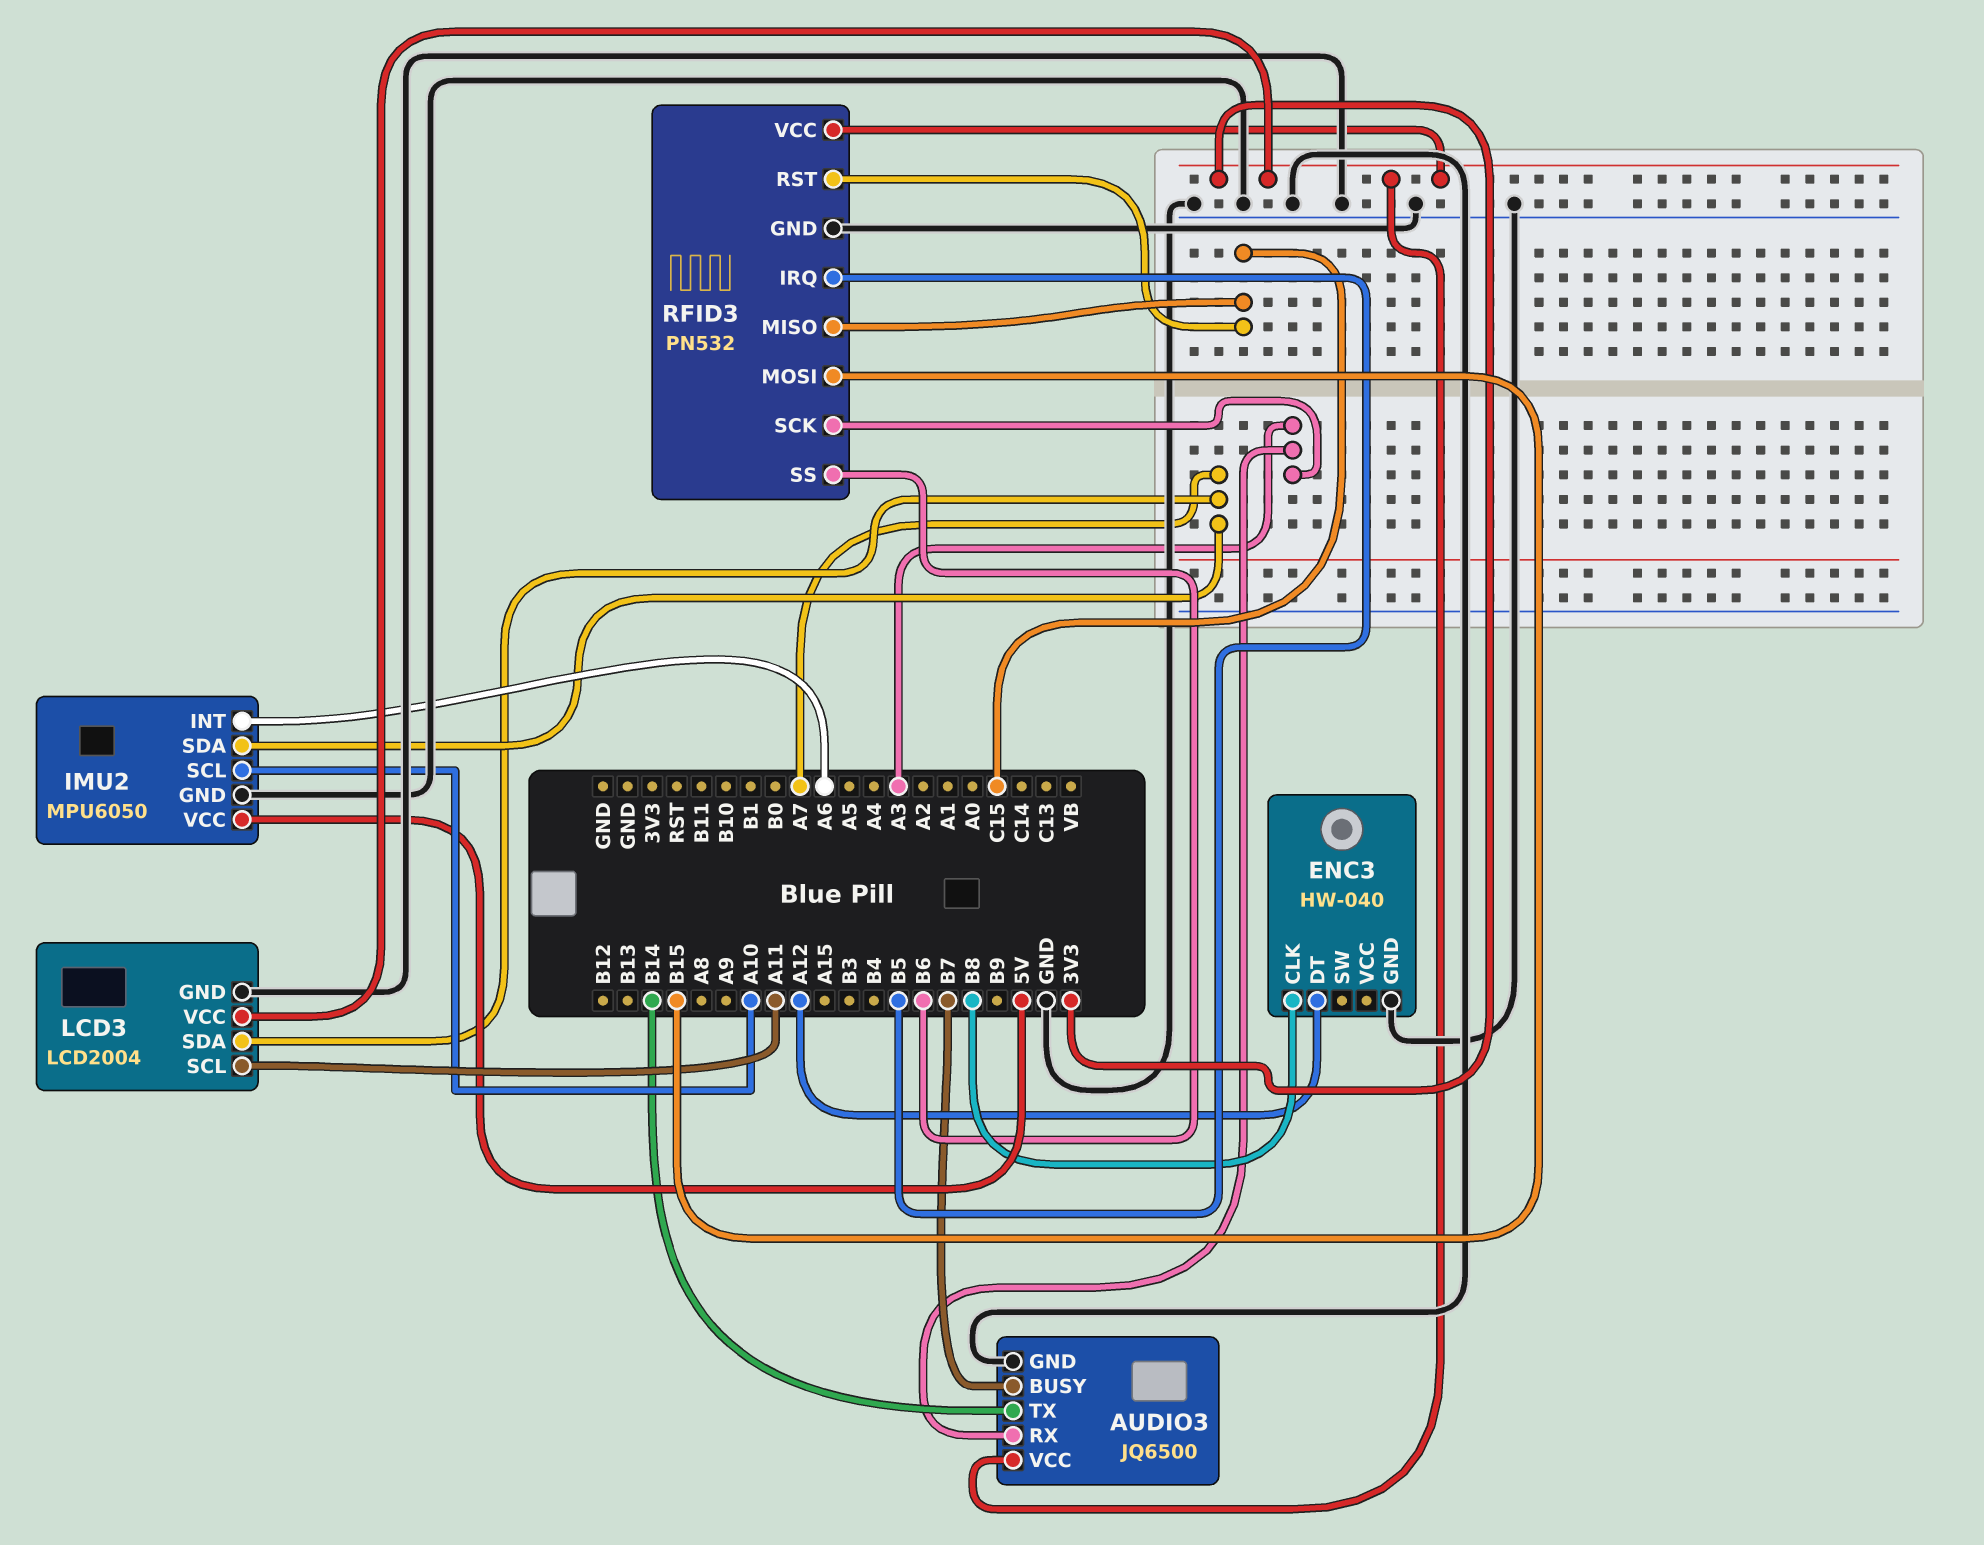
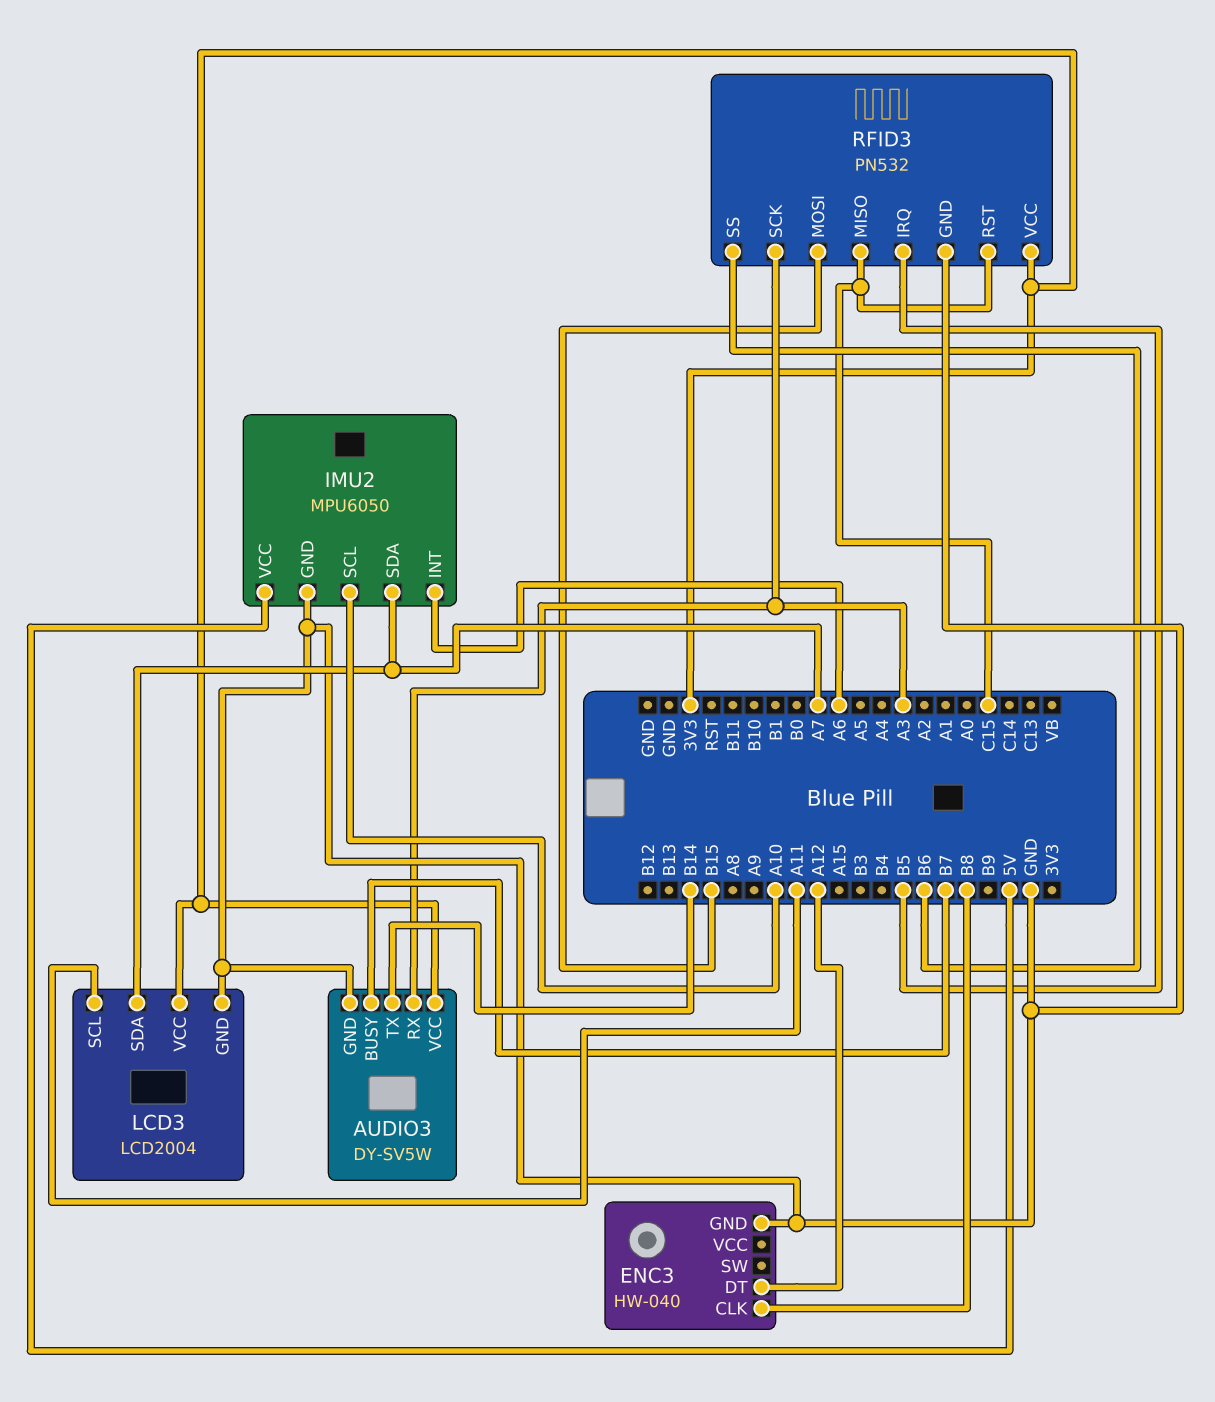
AUDIO3: JQ6500 -> DY-SV5W

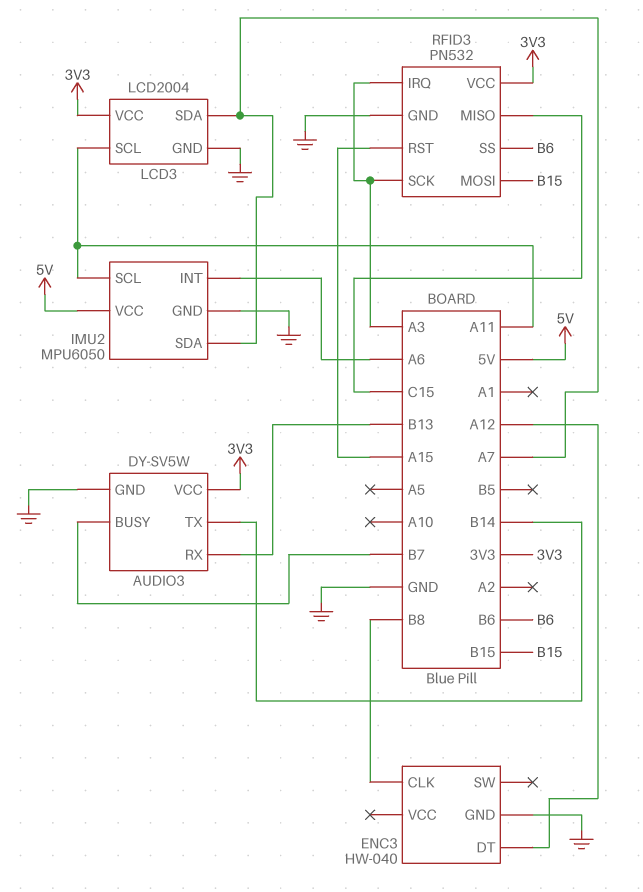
AUDIO3 pin RX: A3 -> B13
IMU2 pin SCL: A10 -> A11
RFID3 pin IRQ: B5 -> A3
RFID3 pin RST: C15 -> A15

